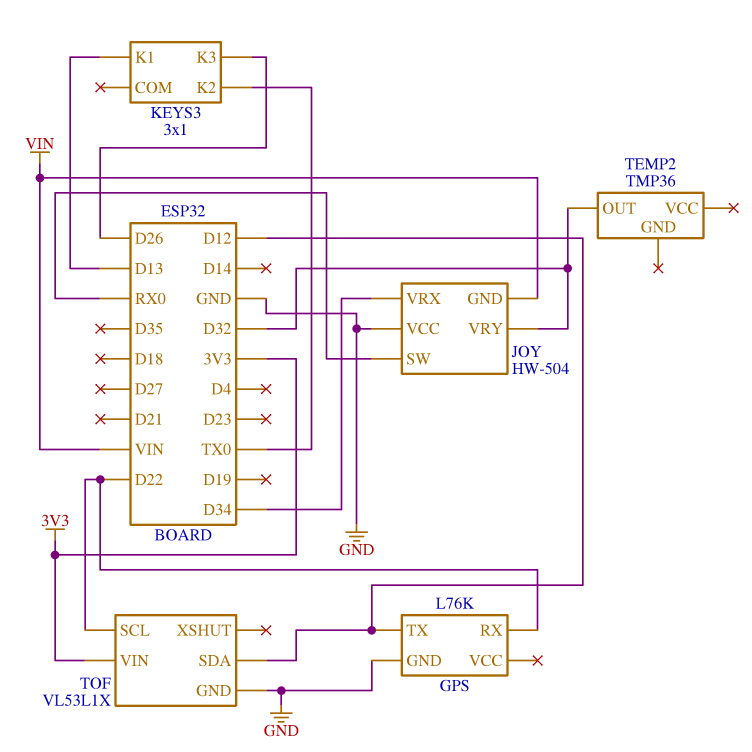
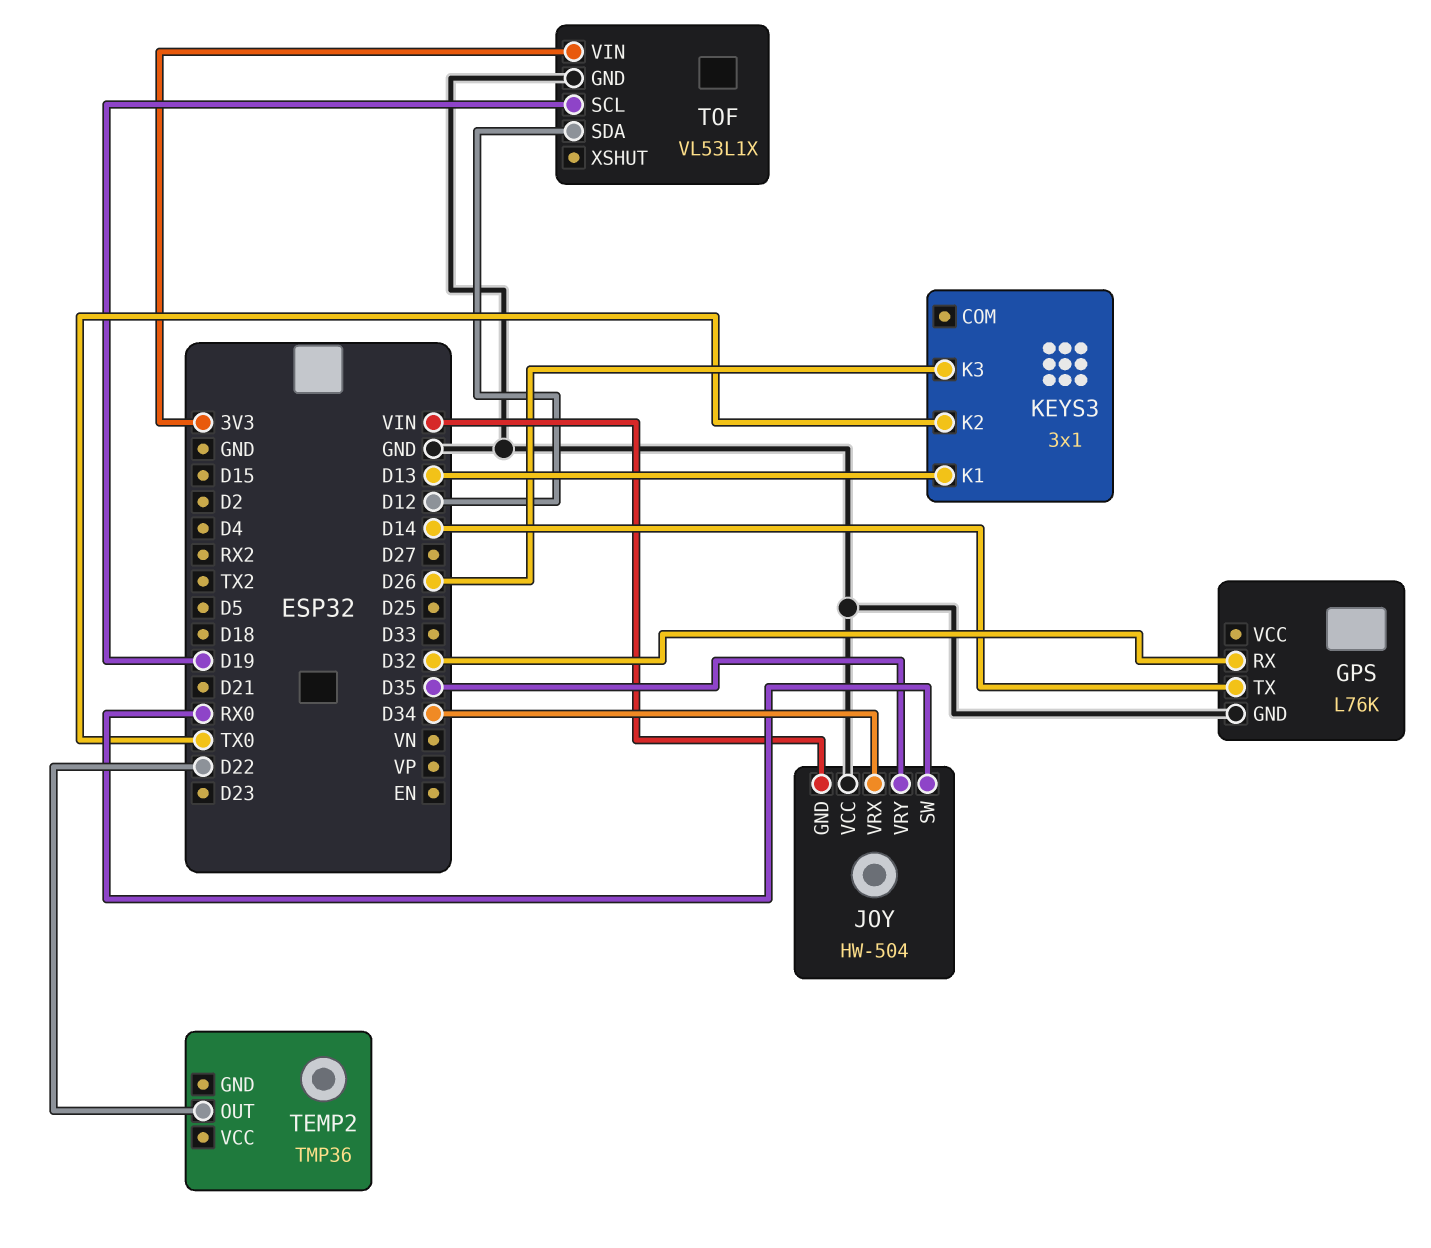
GPS pin RX: D22 -> D32
GPS pin TX: D12 -> D14
JOY pin VRY: D32 -> D35
TEMP2 pin OUT: D32 -> D22
TOF pin SCL: D22 -> D19

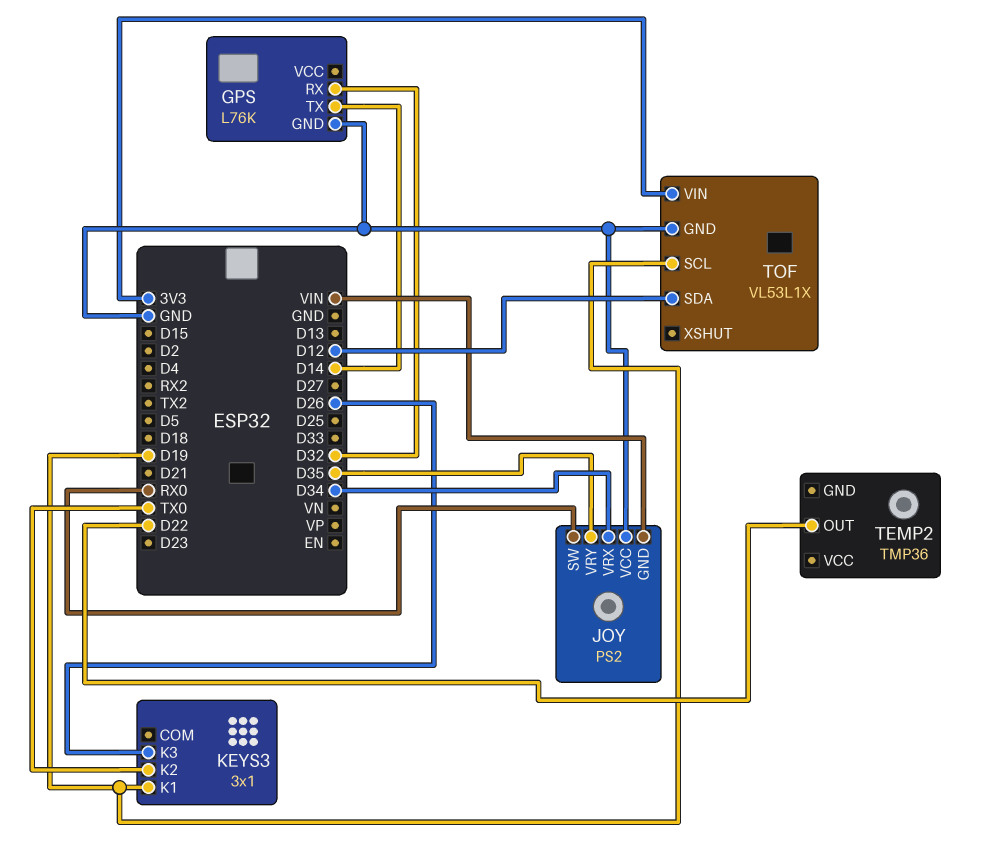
JOY: HW-504 -> PS2
KEYS3 pin K1: D13 -> D19

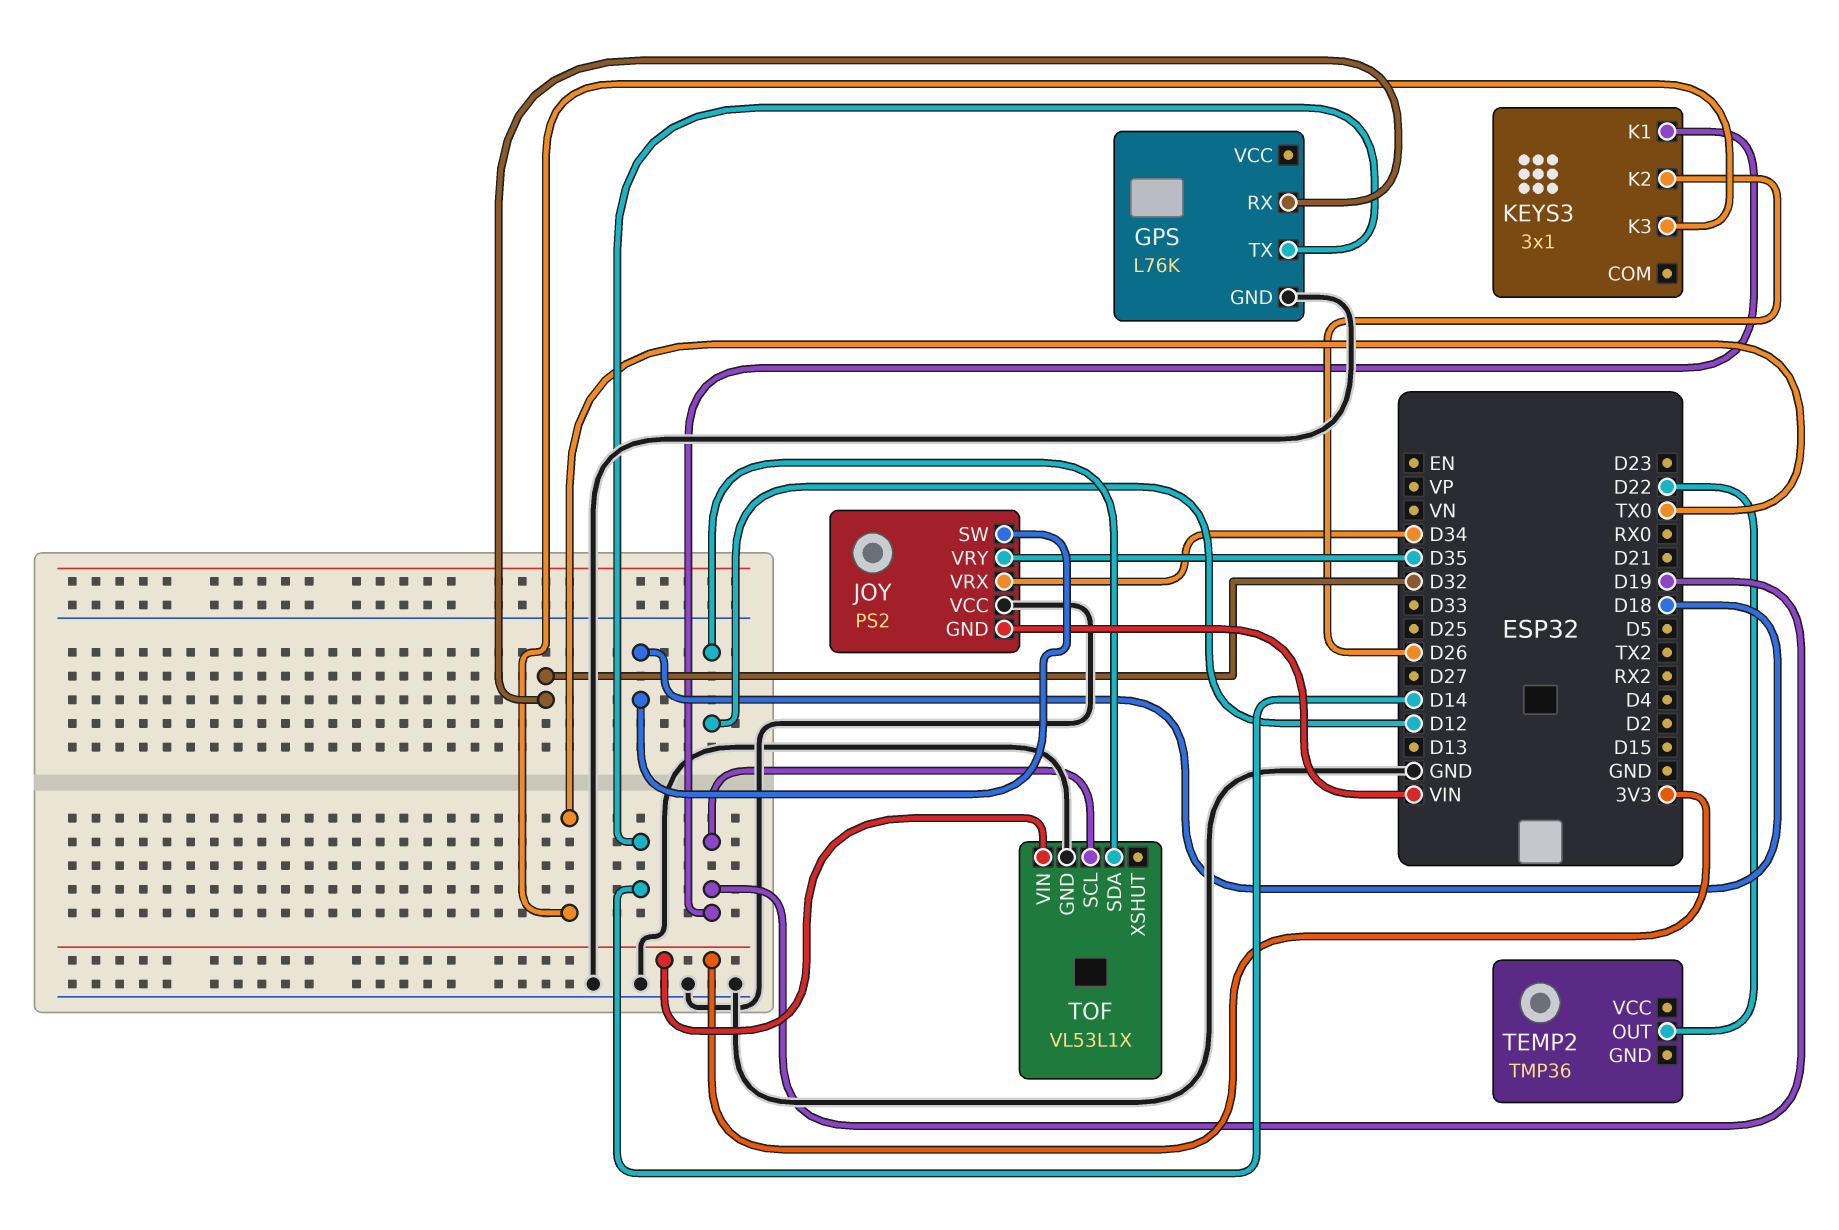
JOY pin SW: RX0 -> D18
KEYS3 pin K2: TX0 -> D26
KEYS3 pin K3: D26 -> TX0

